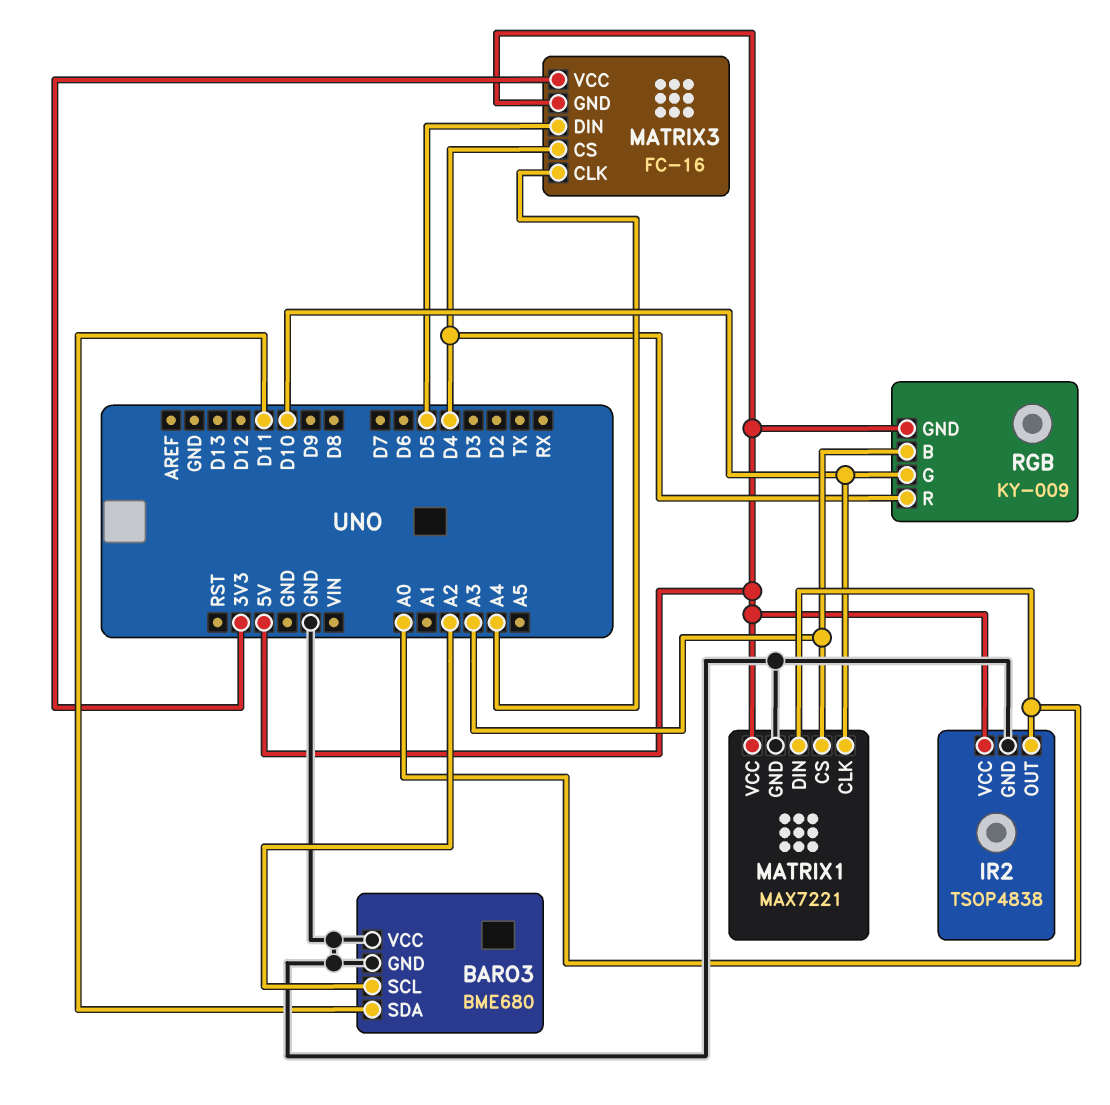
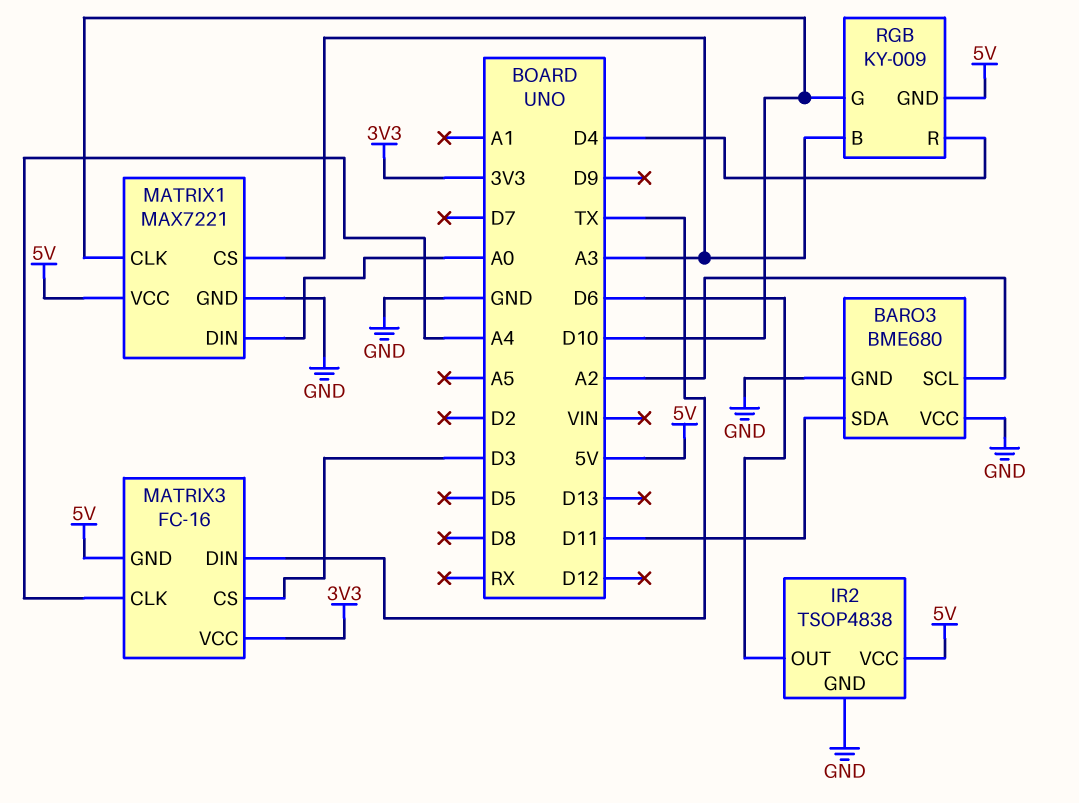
IR2 pin OUT: A0 -> D6
MATRIX3 pin CS: D4 -> D3
MATRIX3 pin DIN: D5 -> TX

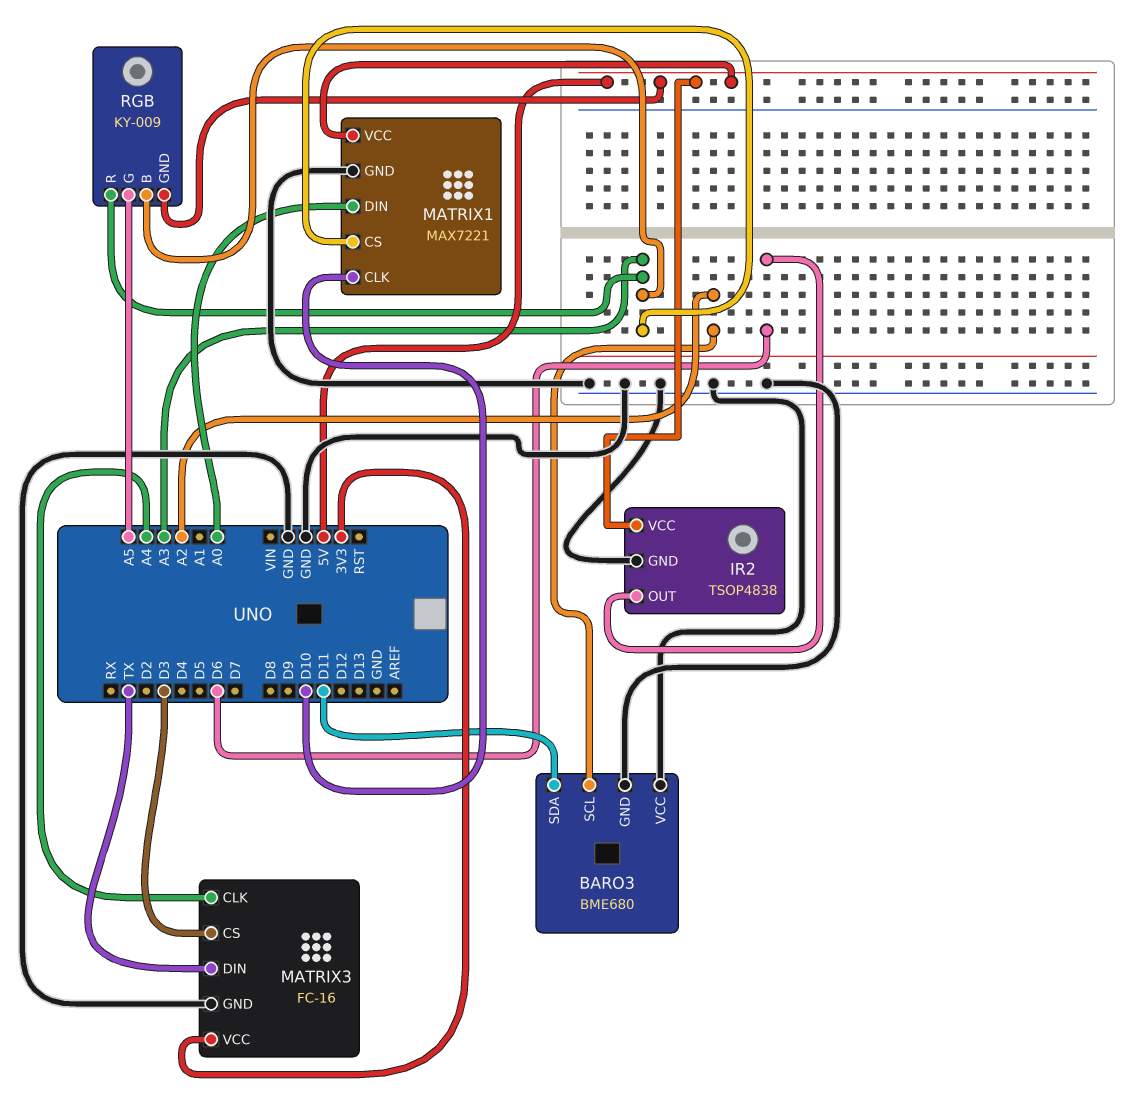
MATRIX3 pin GND: 5V -> GND
RGB pin G: D10 -> A5
RGB pin R: D4 -> A3

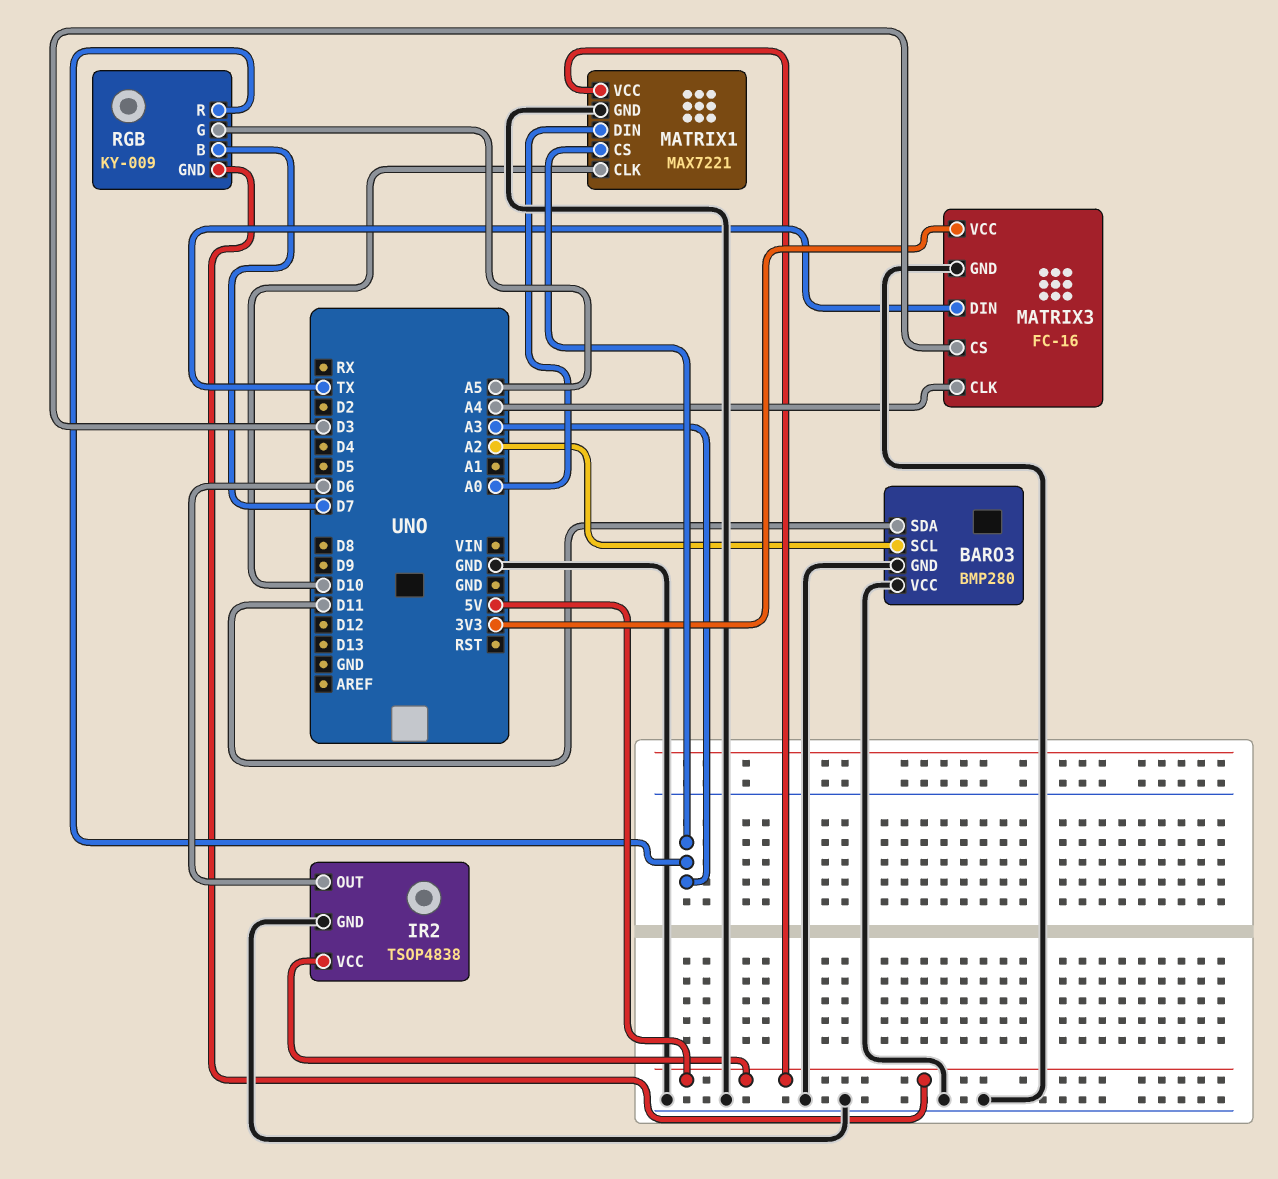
BARO3: BME680 -> BMP280
RGB pin B: A3 -> D7

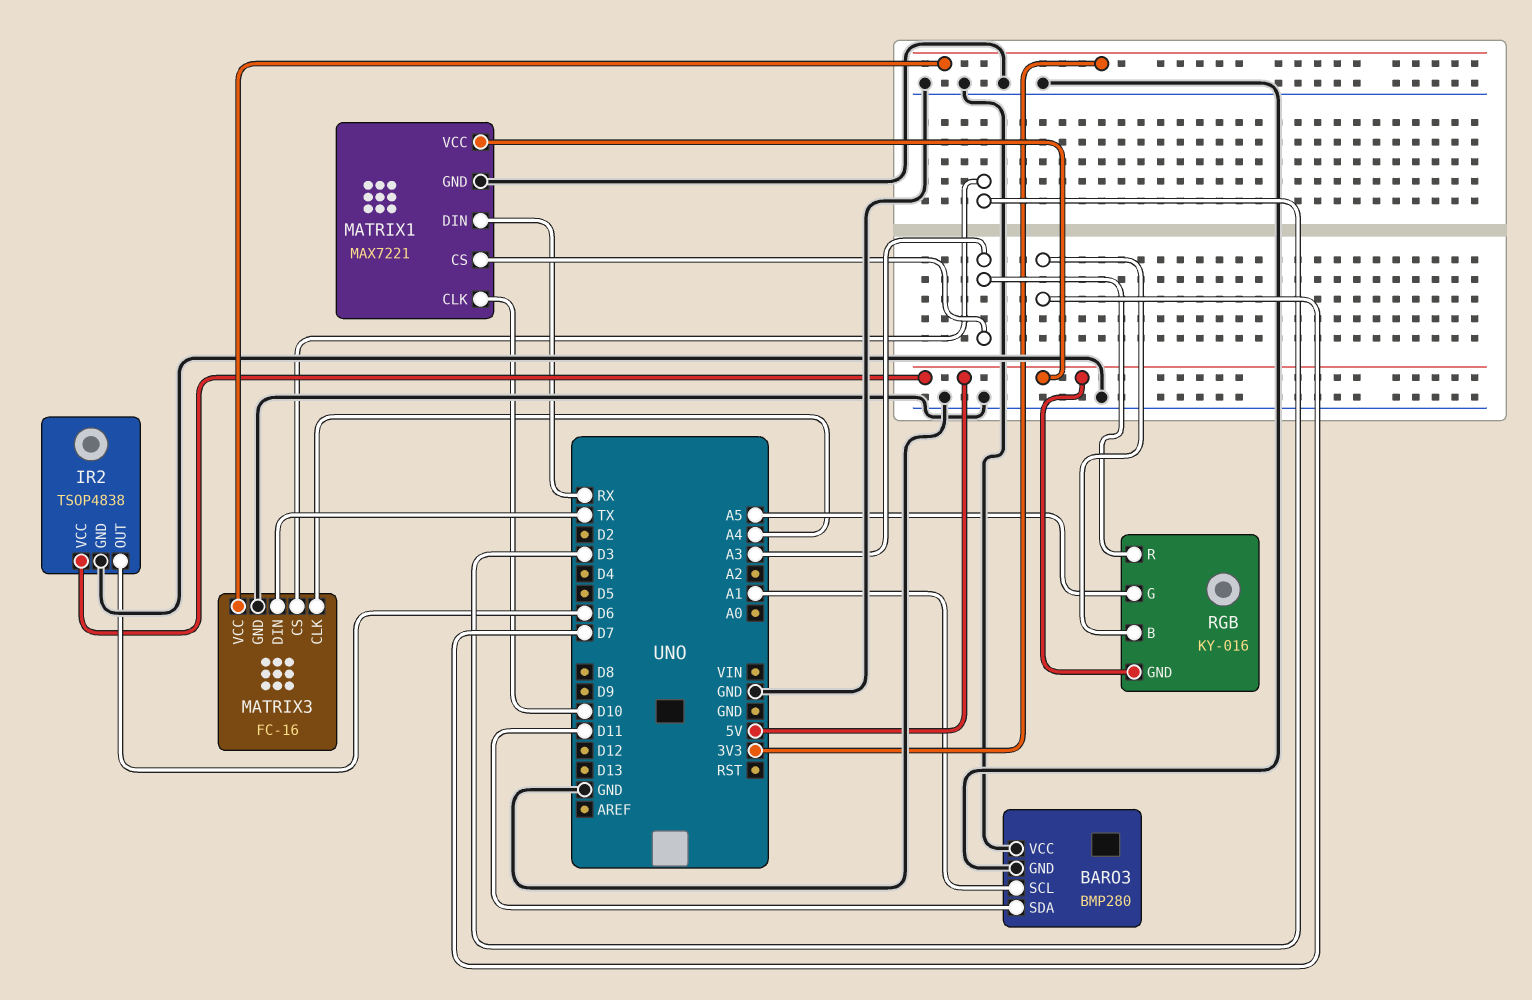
BARO3 pin SCL: A2 -> A1
MATRIX1 pin DIN: A0 -> RX
RGB: KY-009 -> KY-016

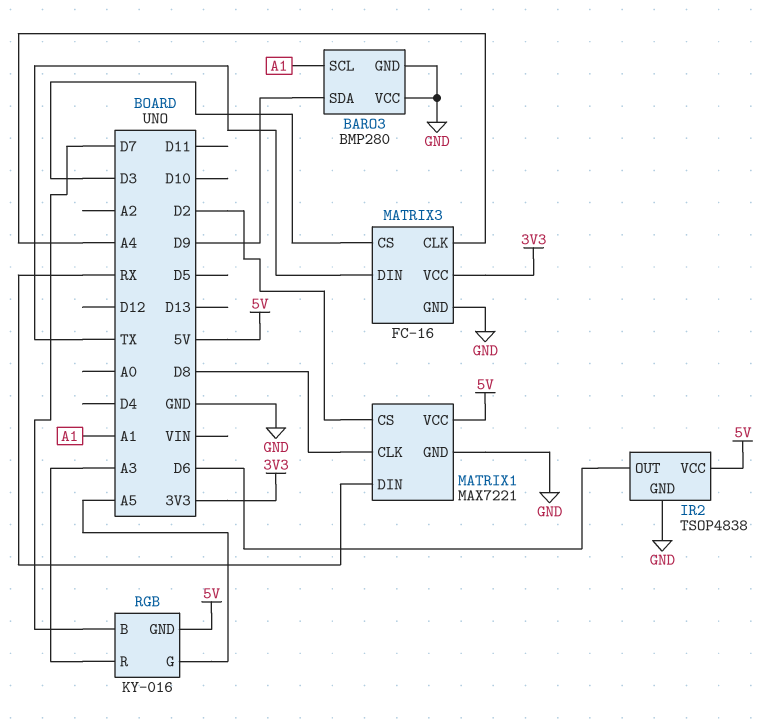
BARO3 pin SDA: D11 -> D9
MATRIX1 pin CLK: D10 -> D8
MATRIX1 pin CS: A3 -> D2

